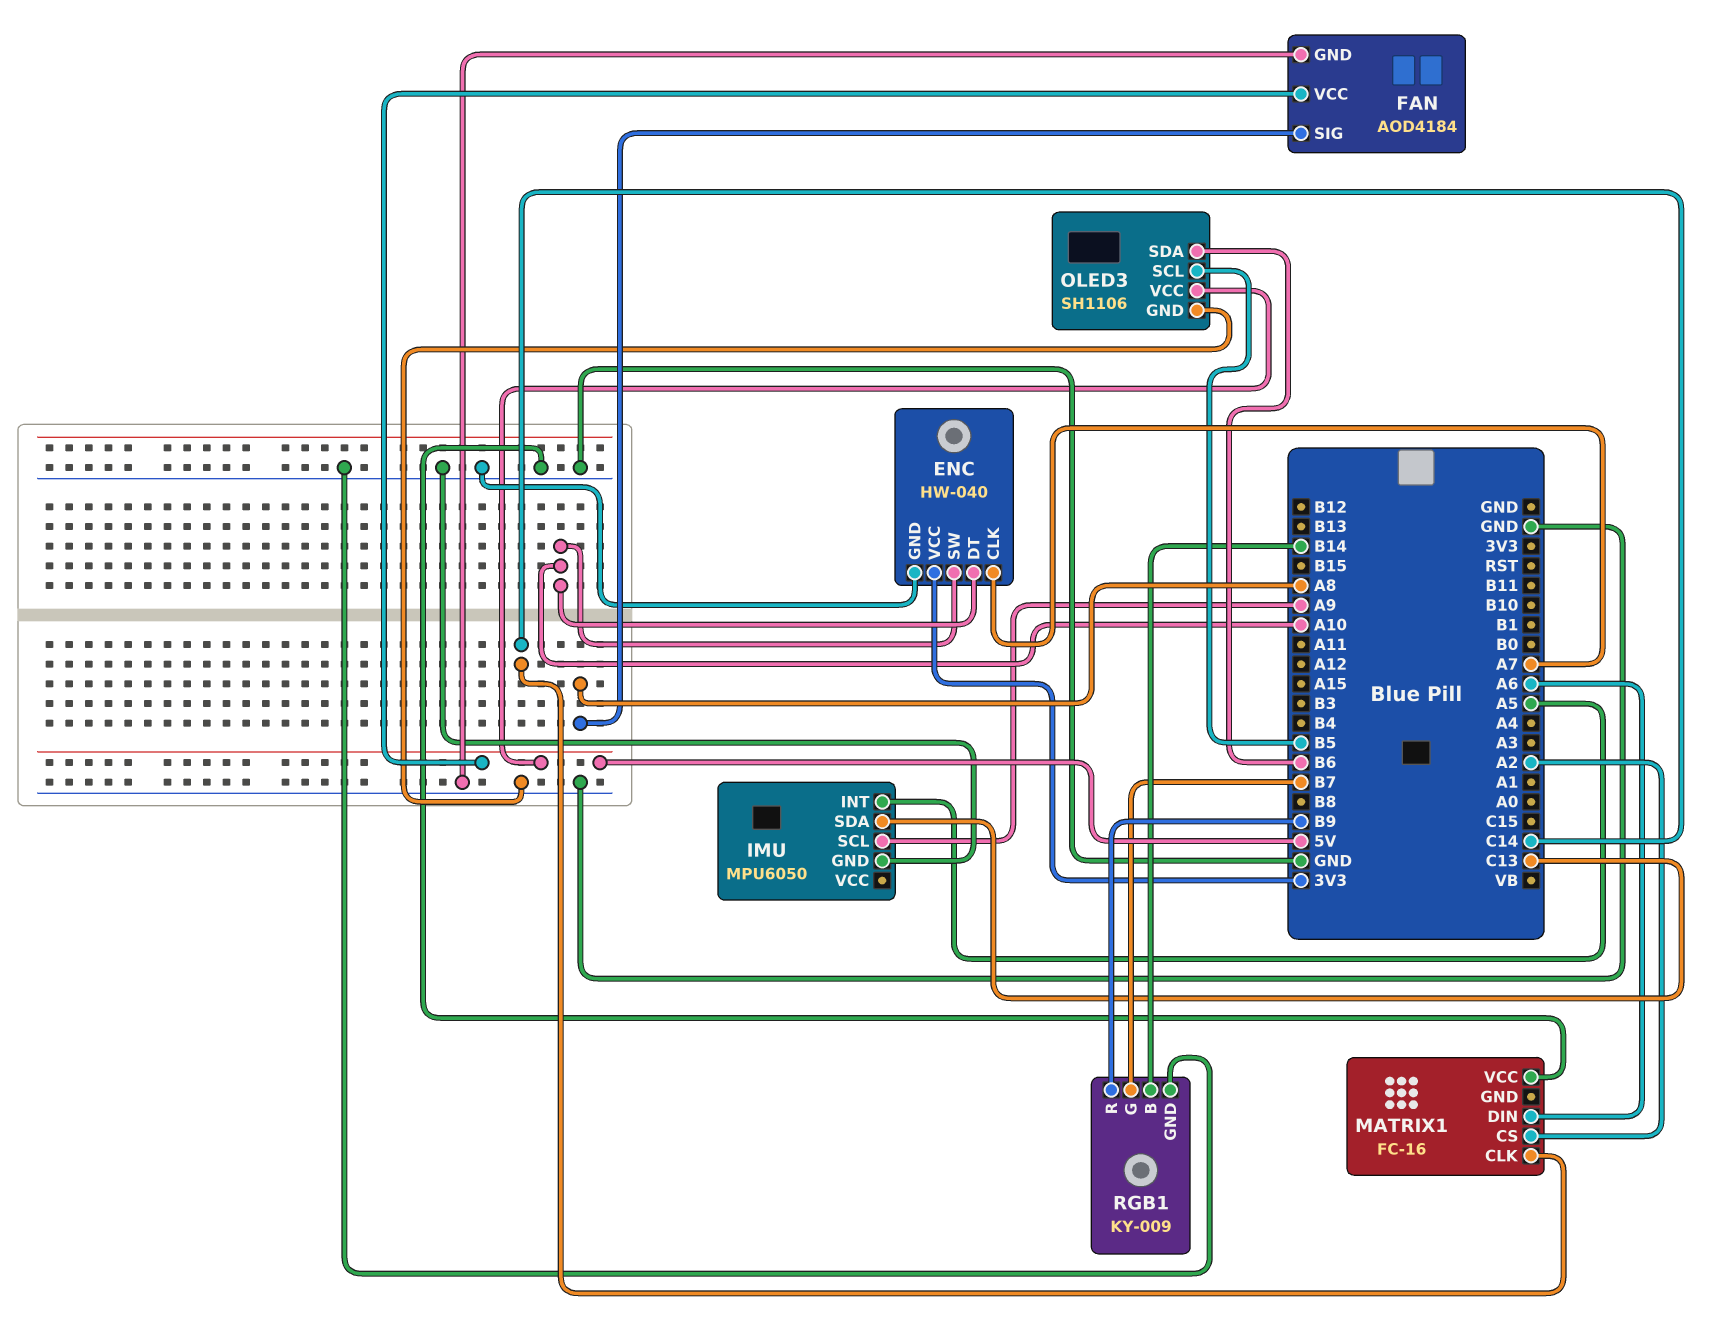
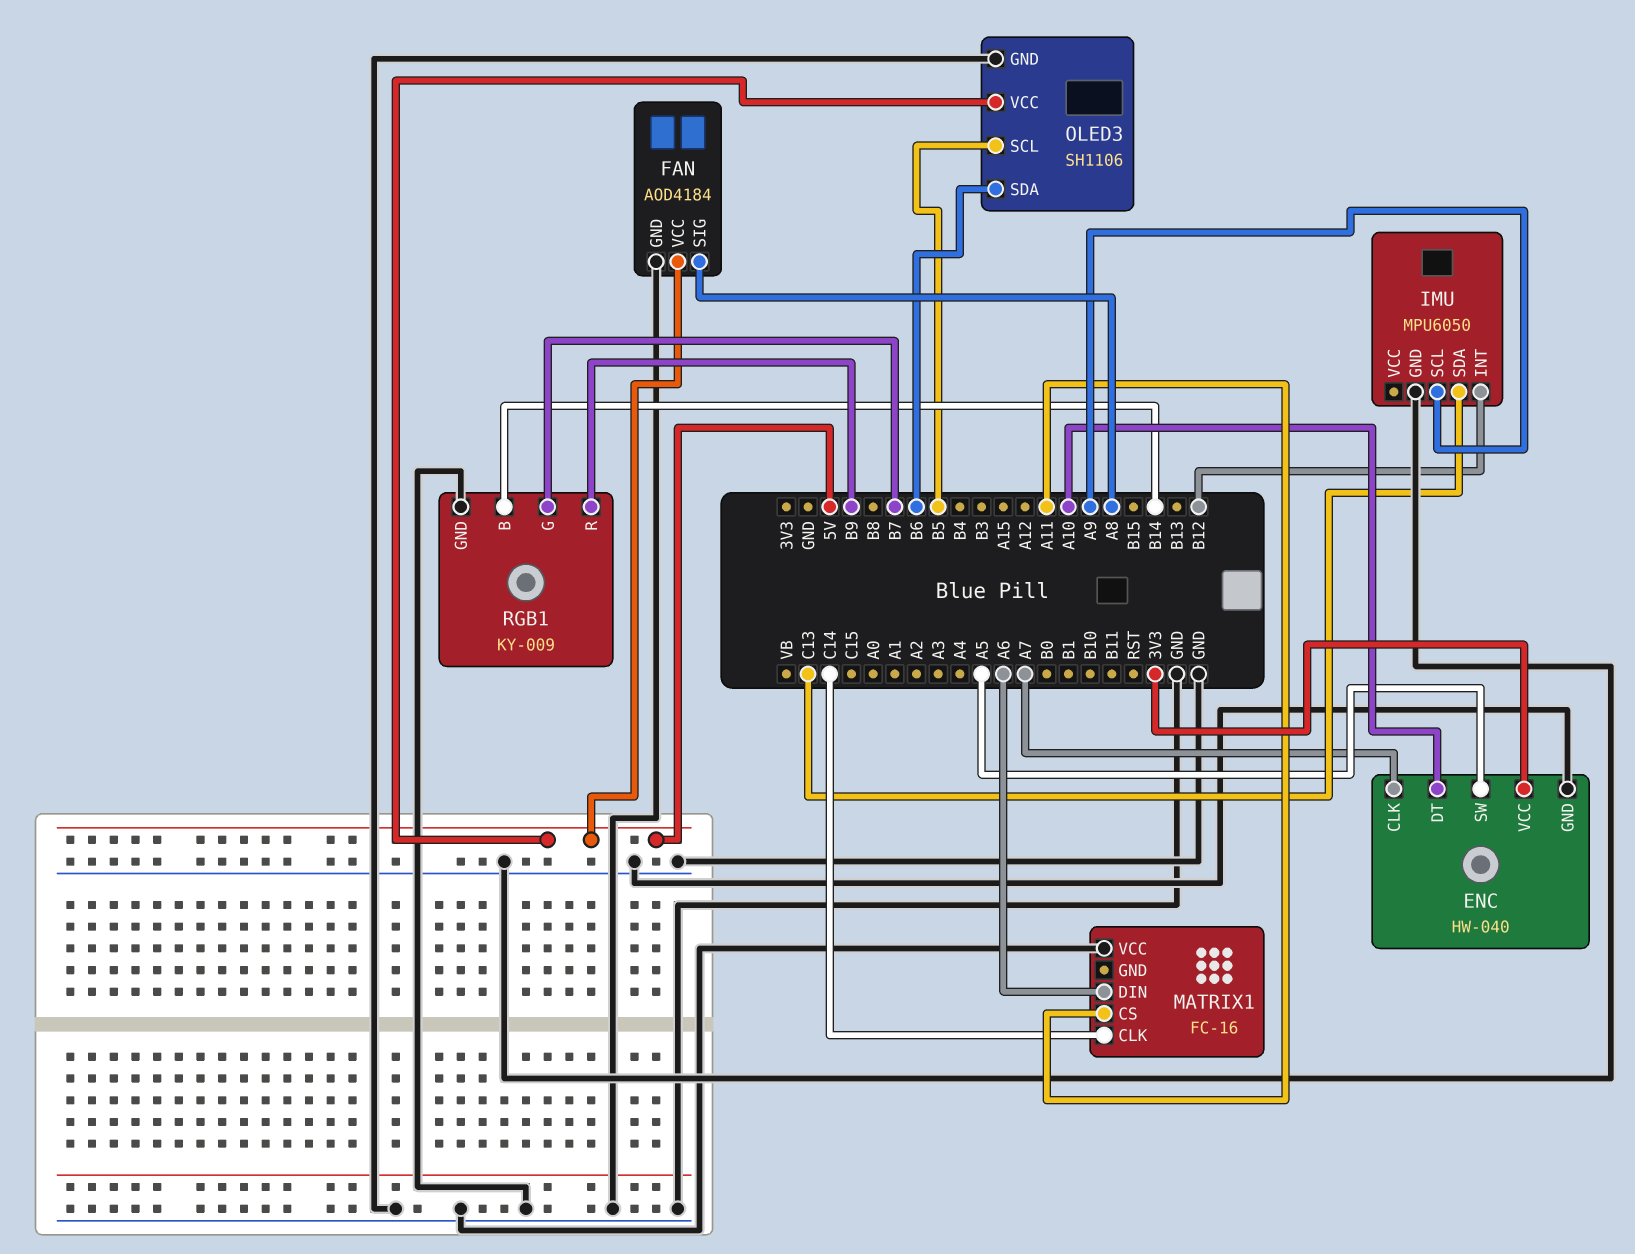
ENC pin SW: A10 -> A5
IMU pin INT: A5 -> B12
MATRIX1 pin CS: A2 -> A11

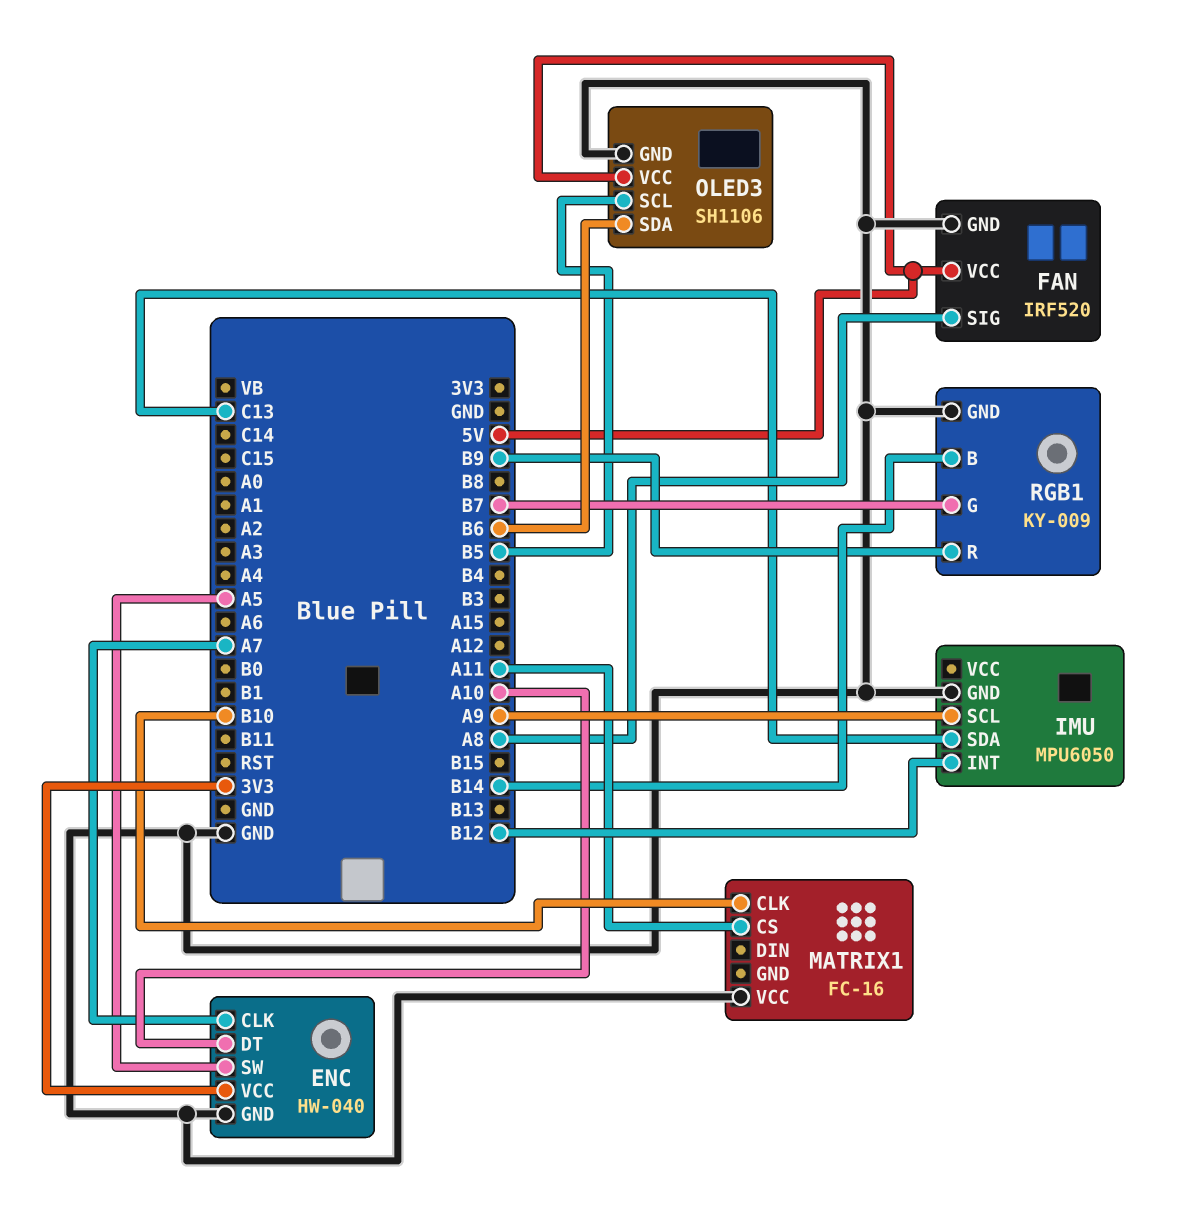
FAN: AOD4184 -> IRF520
MATRIX1 pin CLK: C14 -> B10
MATRIX1 pin DIN: A6 -> none

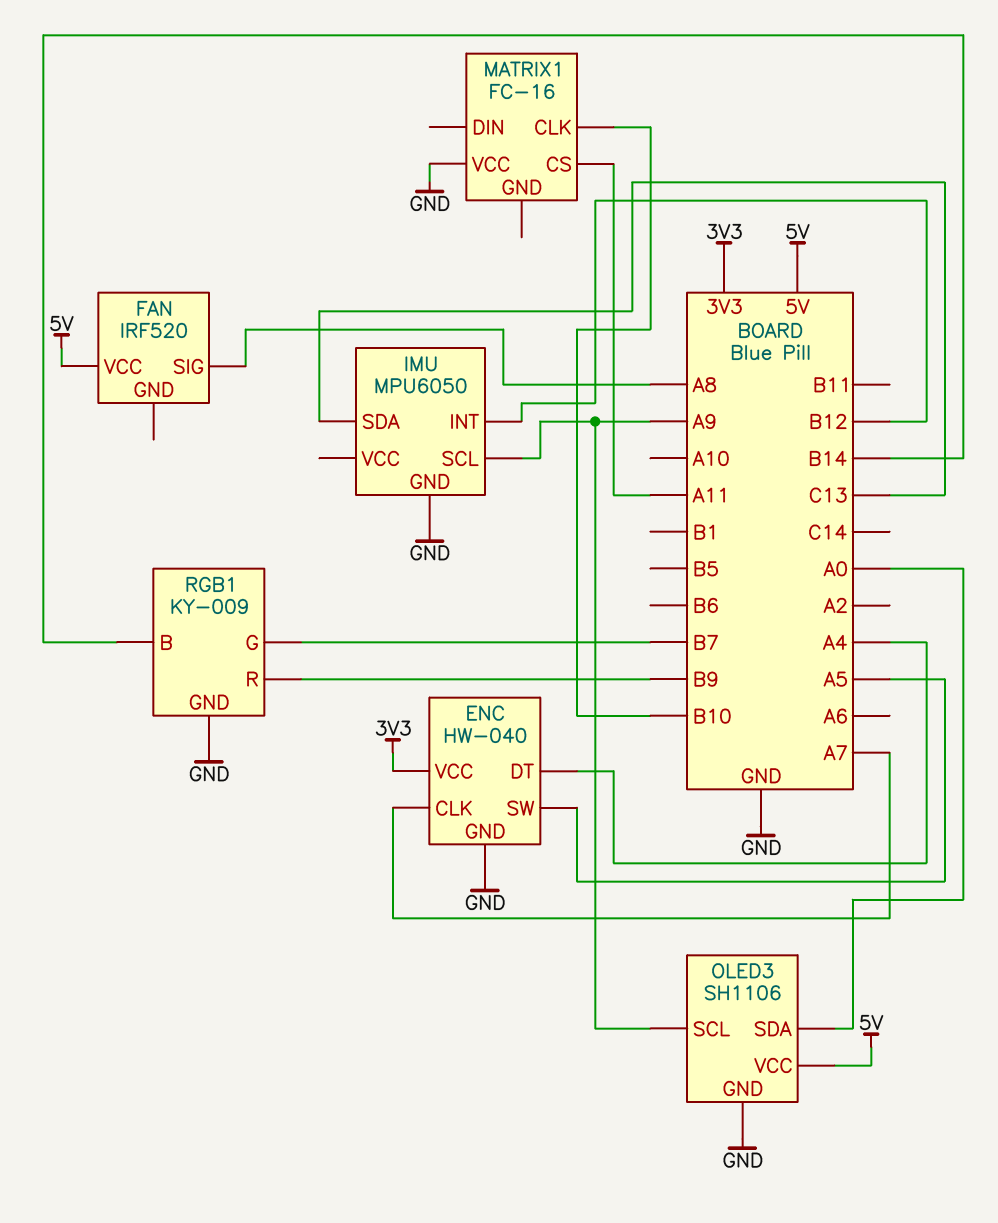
ENC pin DT: A10 -> A4
FAN pin GND: GND -> none
OLED3 pin SCL: B5 -> A9
OLED3 pin SDA: B6 -> A0

